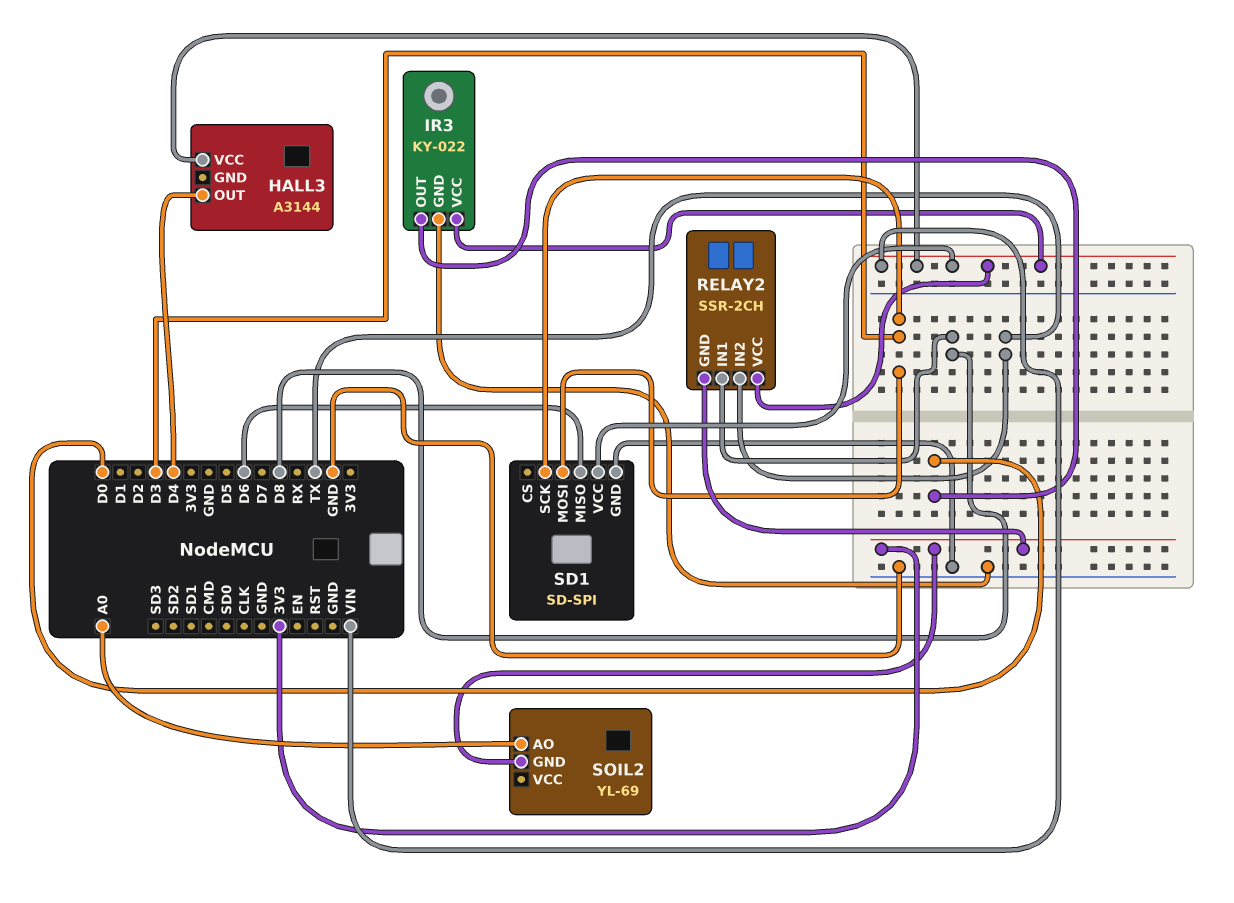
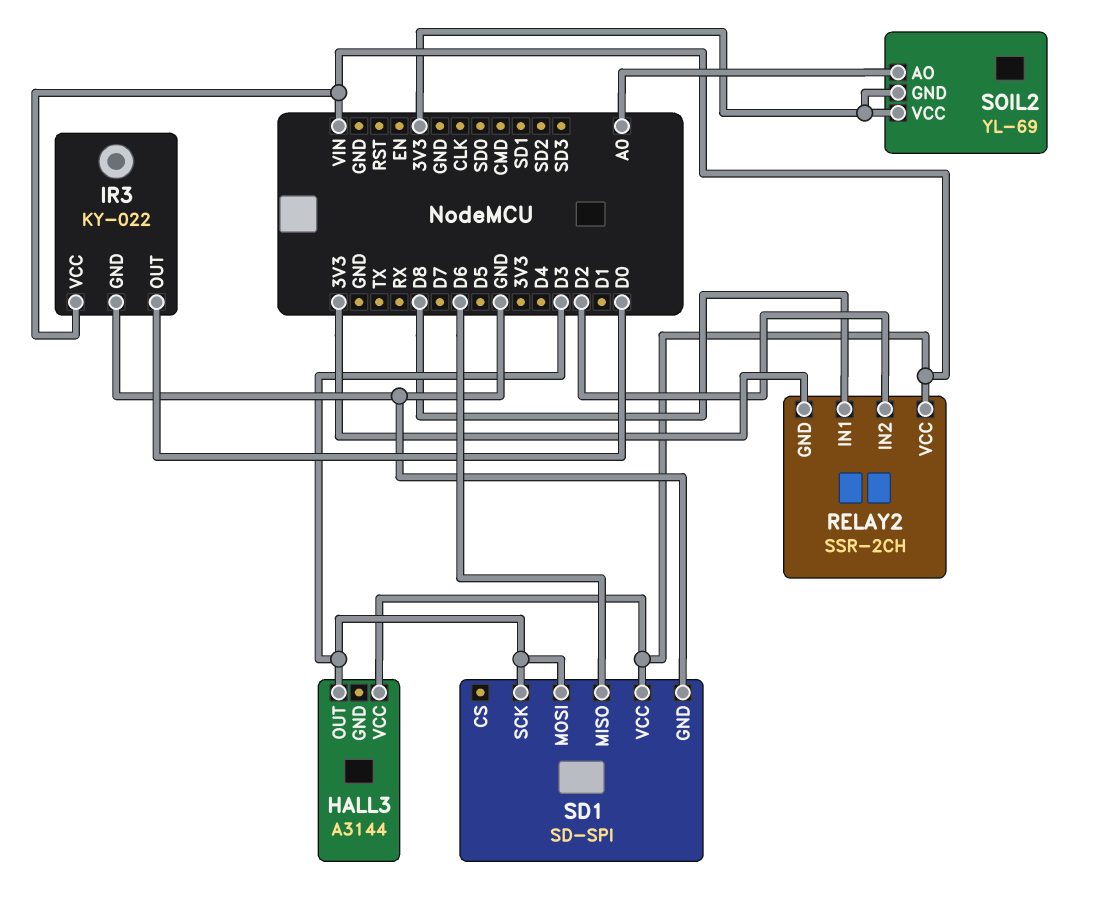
HALL3 pin OUT: D4 -> D3
RELAY2 pin IN2: TX -> D2
SOIL2 pin VCC: none -> 3V3

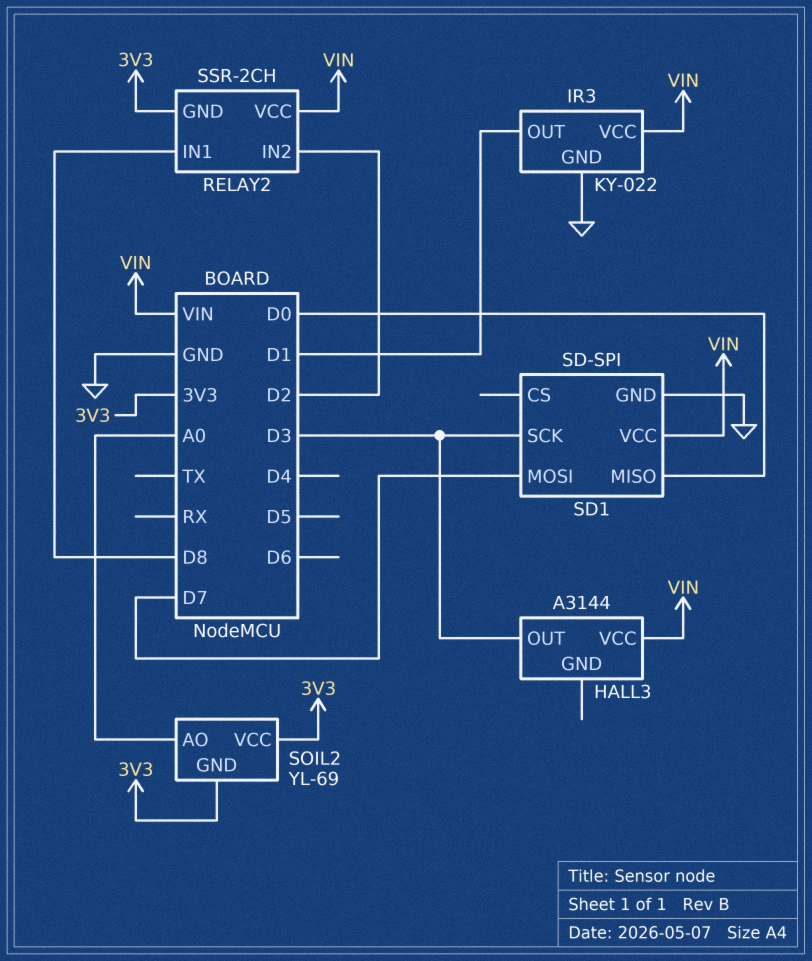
IR3 pin OUT: D0 -> D1
SD1 pin MISO: D6 -> D0
SD1 pin MOSI: D3 -> D7

